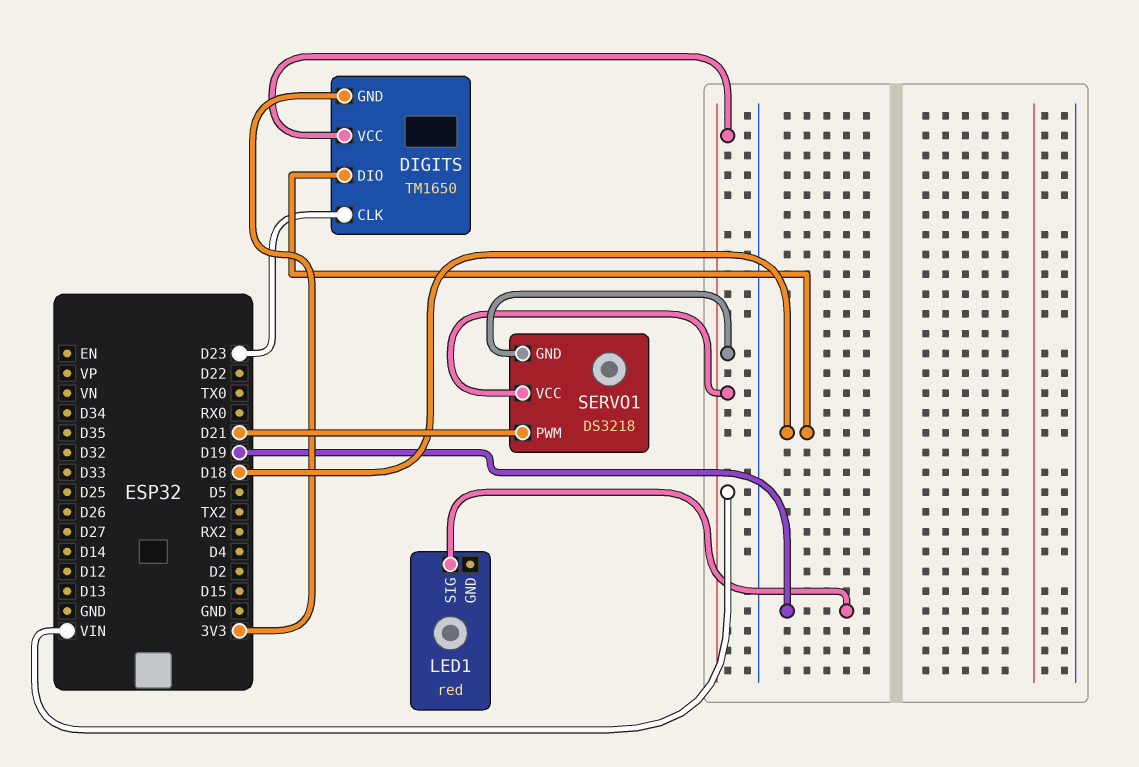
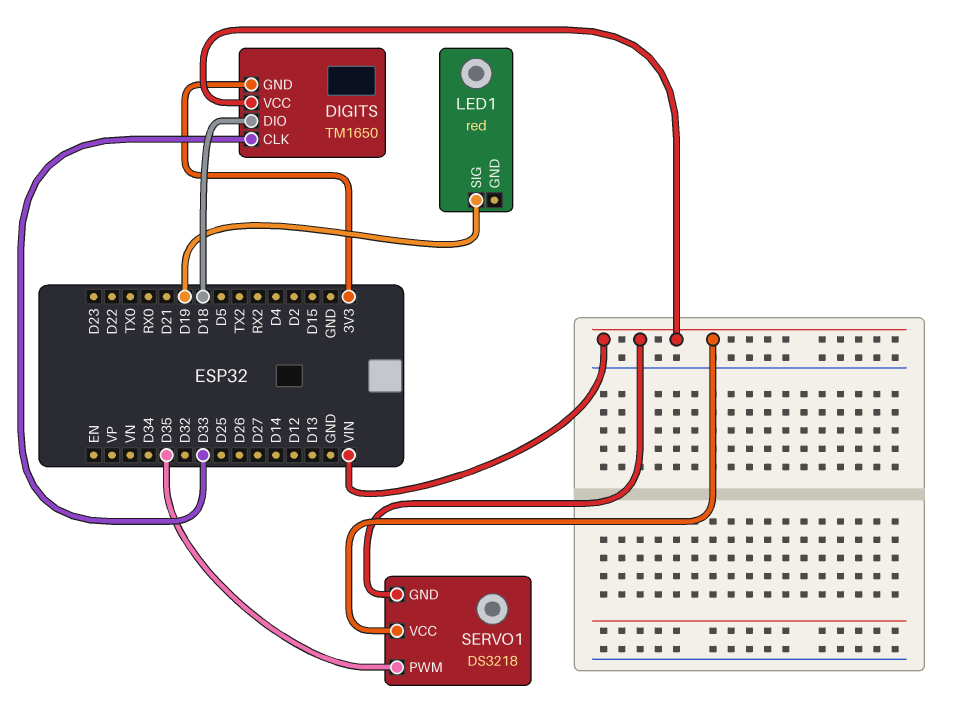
DIGITS pin CLK: D23 -> D33
SERVO1 pin PWM: D21 -> D35

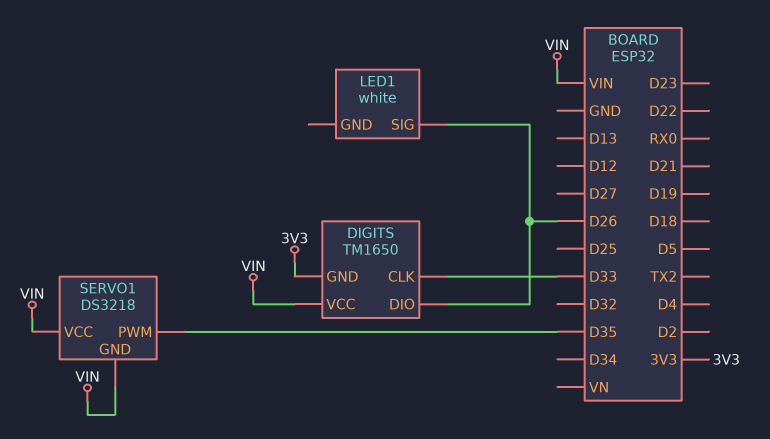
DIGITS pin DIO: D18 -> D26
LED1: red -> white
LED1 pin SIG: D19 -> D26

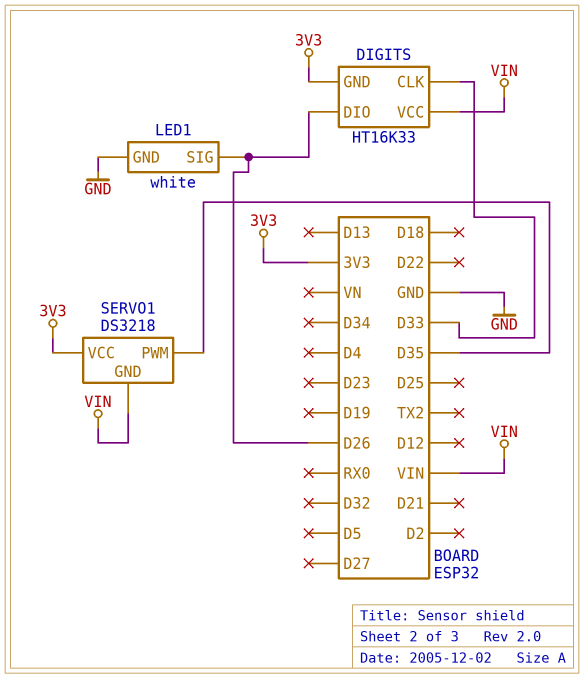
DIGITS: TM1650 -> HT16K33
LED1 pin GND: none -> GND
SERVO1 pin VCC: VIN -> 3V3

